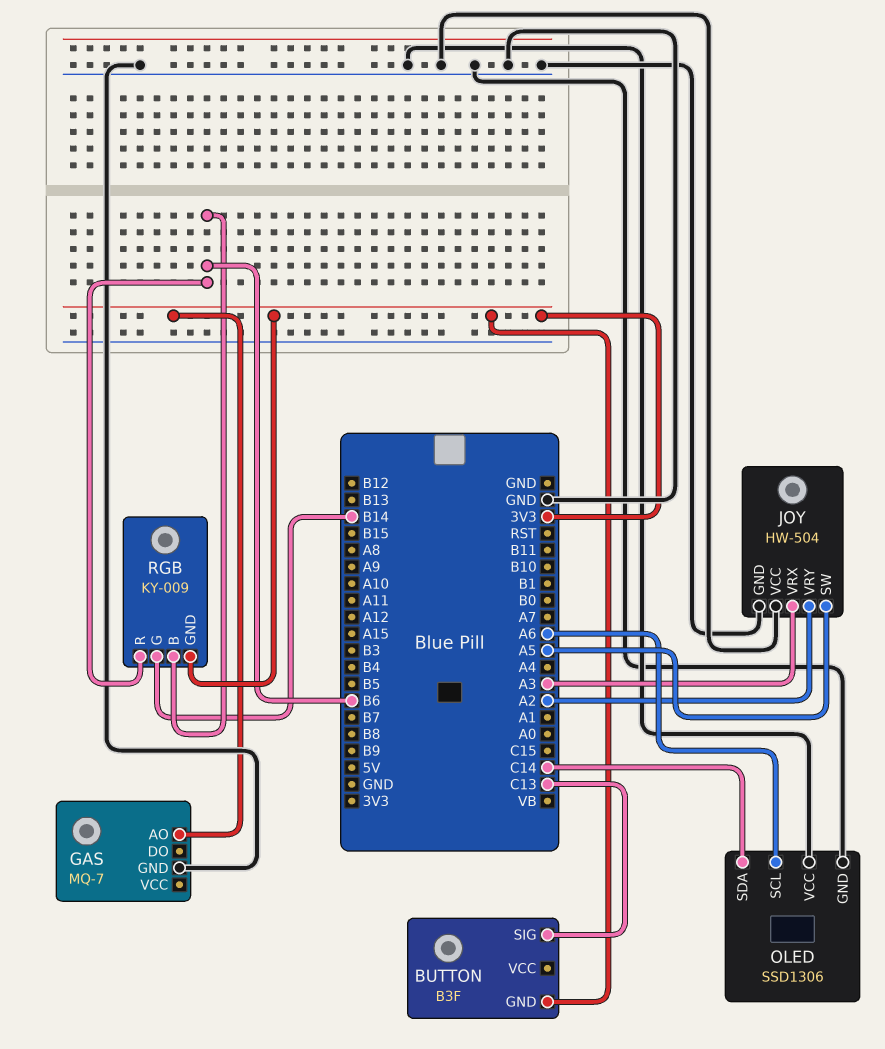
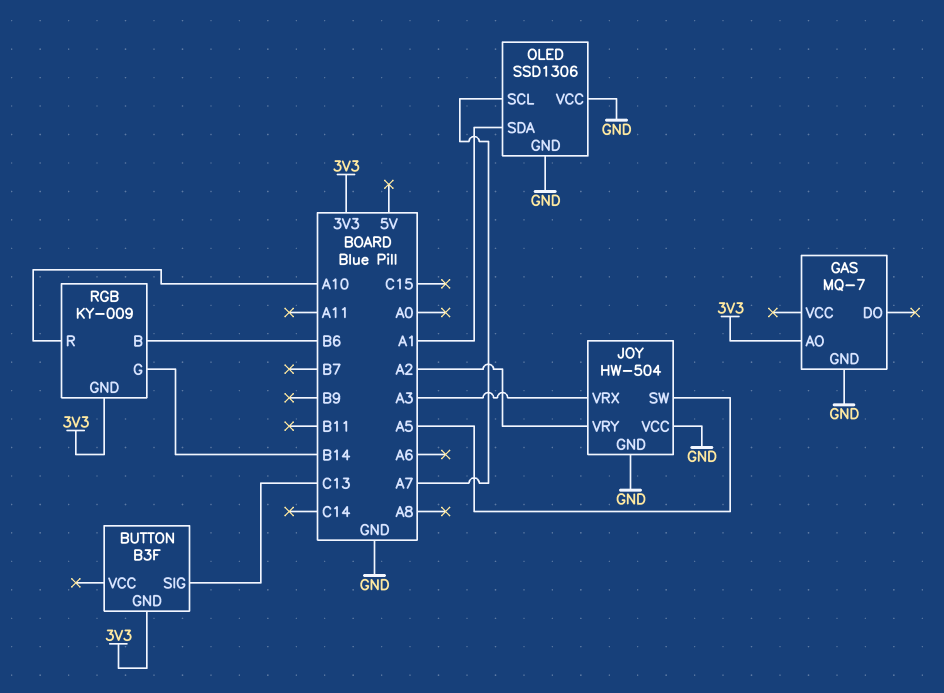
OLED pin SCL: A6 -> A7
OLED pin SDA: C14 -> A1
RGB pin R: B6 -> A10

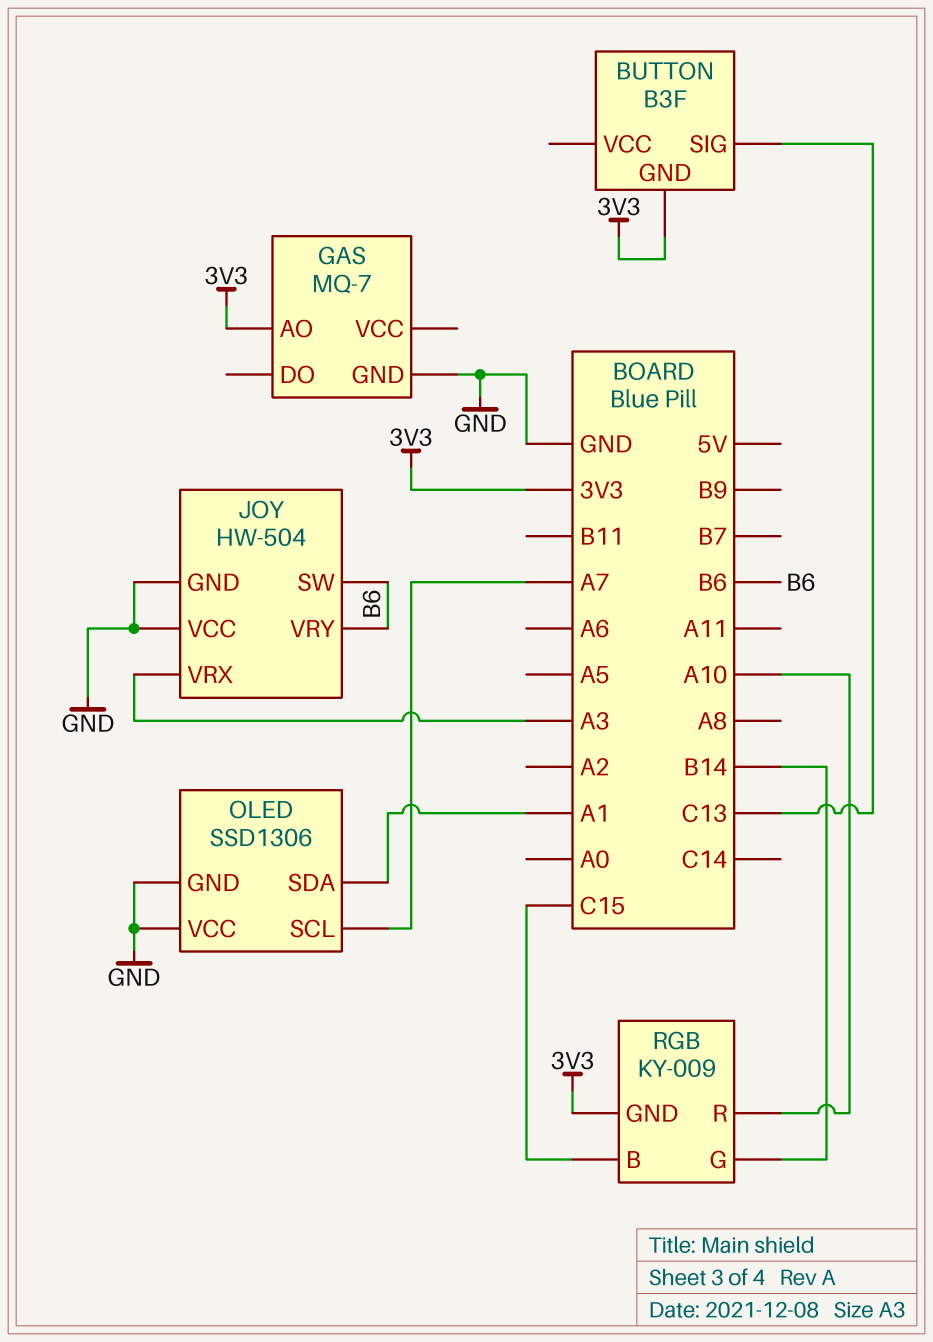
JOY pin SW: A5 -> B6
JOY pin VRY: A2 -> B6
RGB pin B: B6 -> C15

